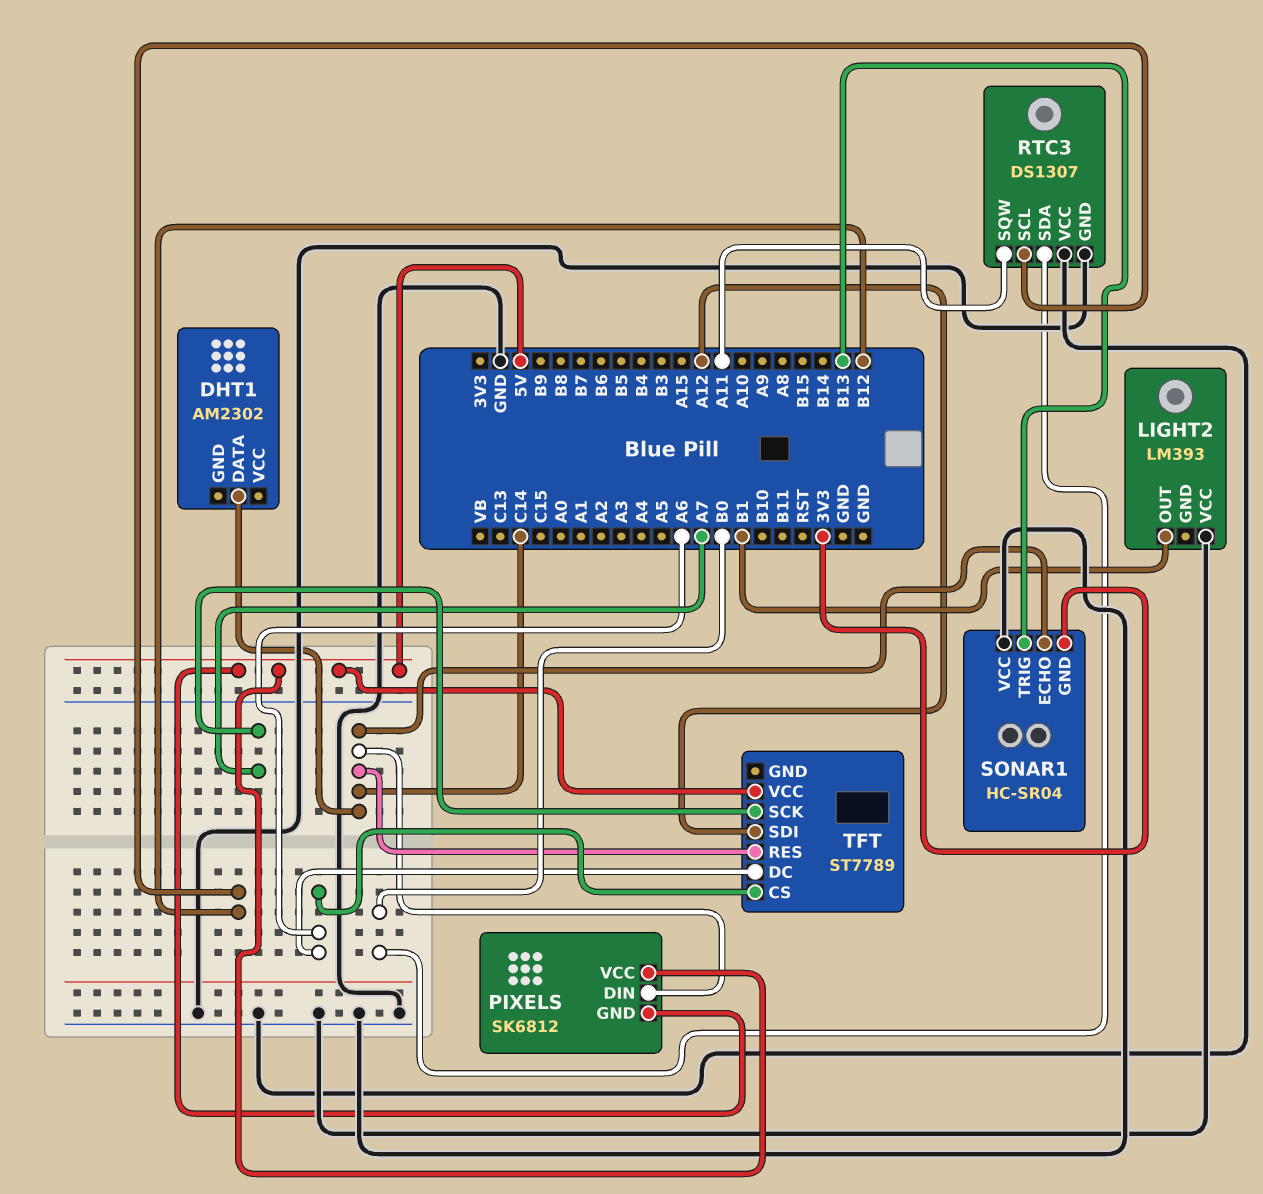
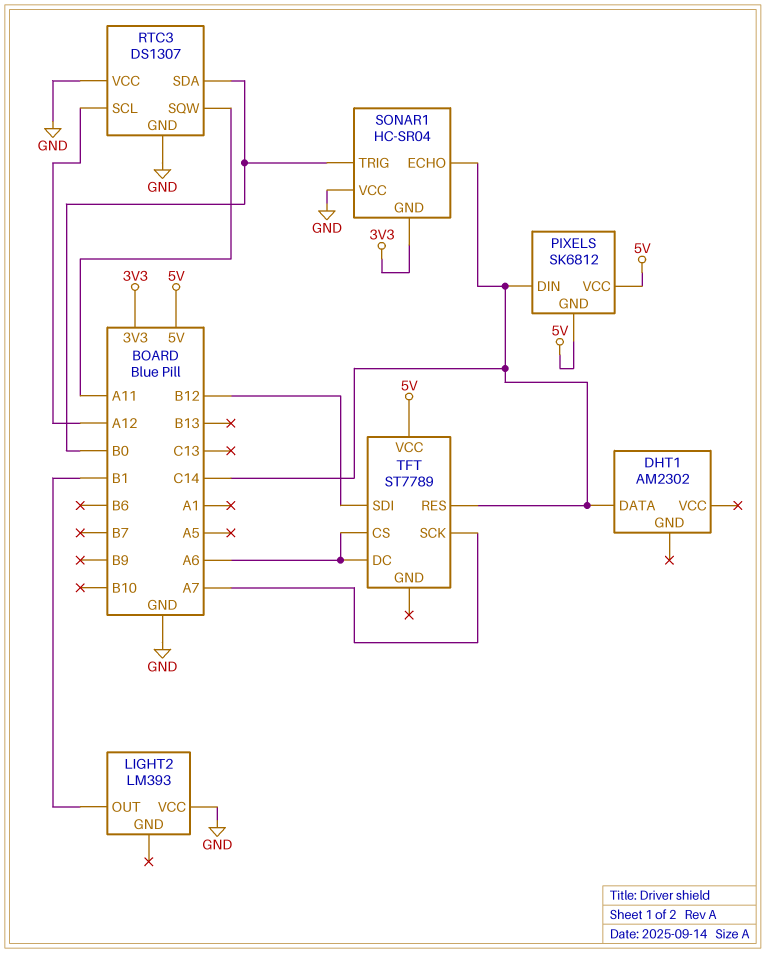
RTC3 pin SCL: B12 -> A12
SONAR1 pin TRIG: B13 -> B0
TFT pin SDI: A12 -> B12

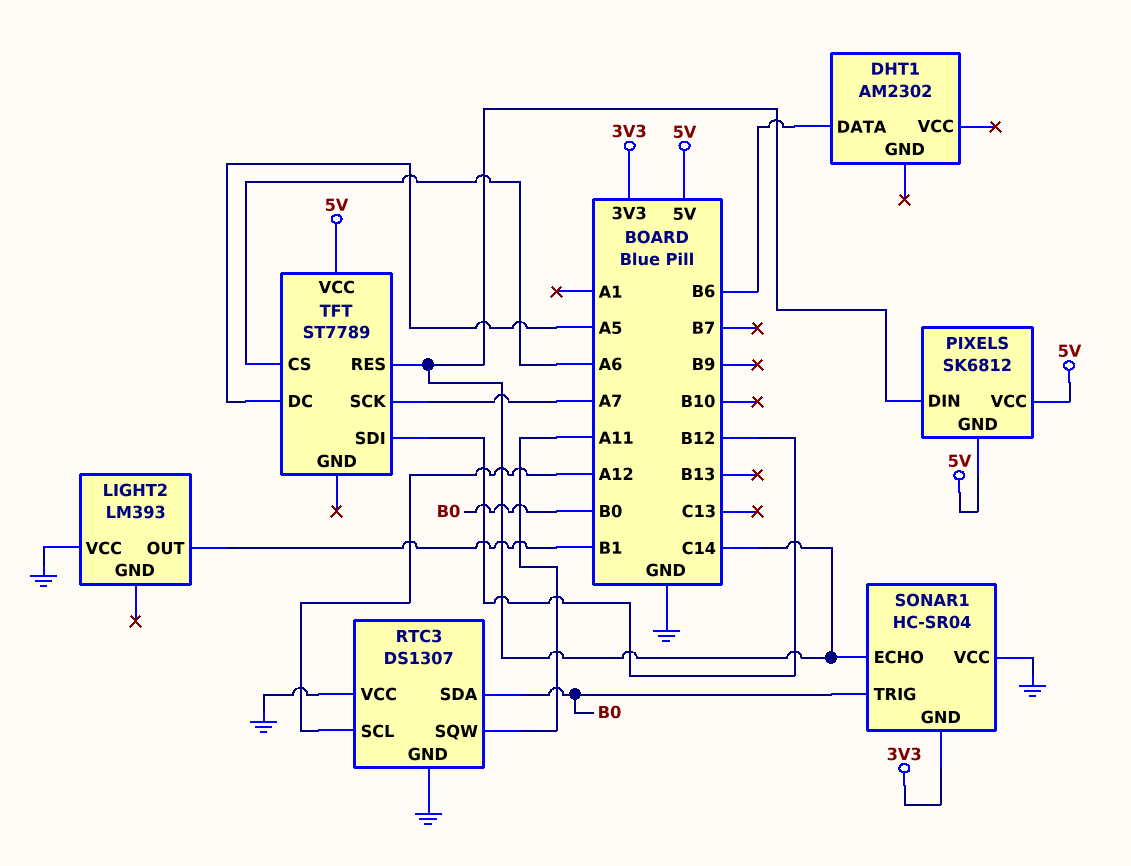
DHT1 pin DATA: C14 -> B6
TFT pin DC: A6 -> A5

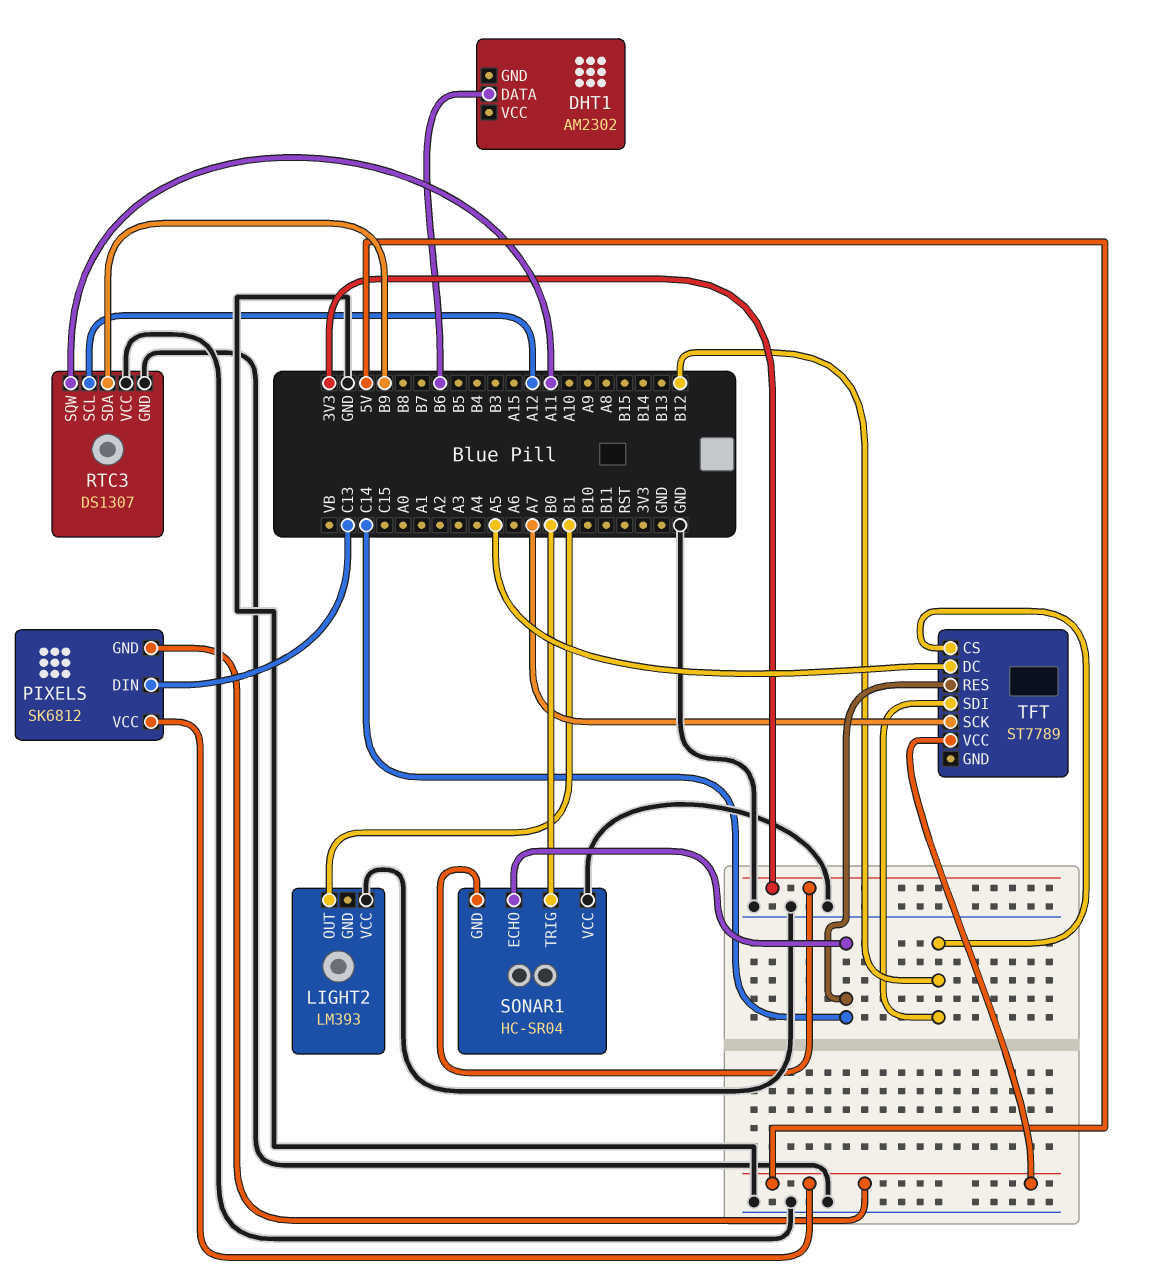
PIXELS pin DIN: C14 -> C13
RTC3 pin SDA: B0 -> B9
TFT pin CS: A6 -> B12

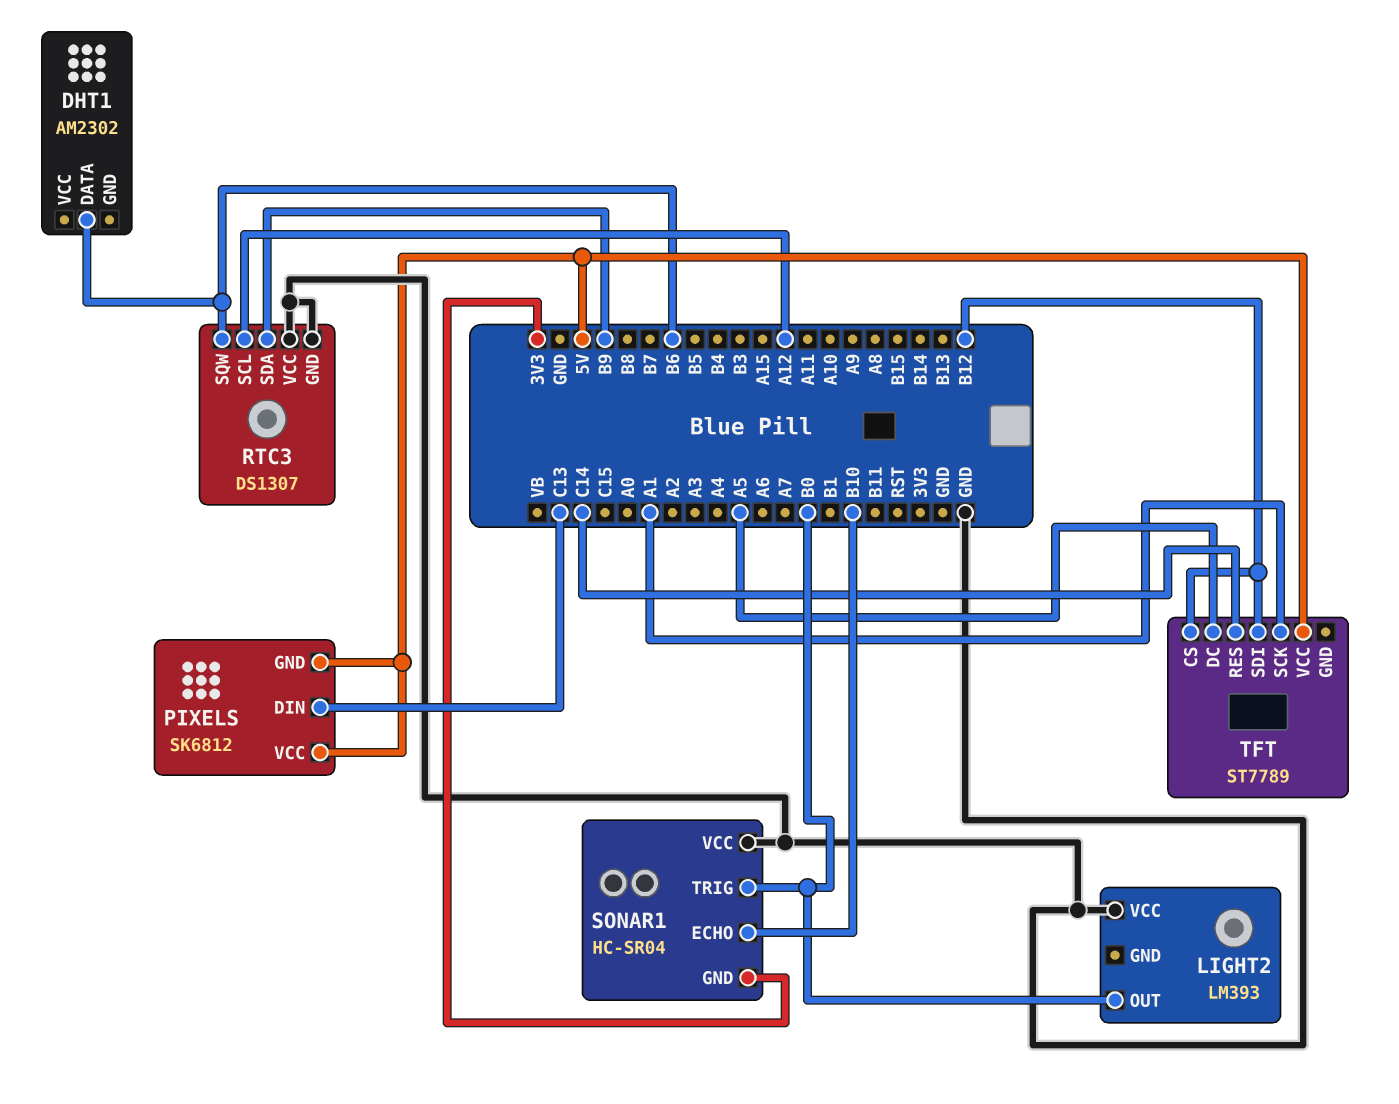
LIGHT2 pin OUT: B1 -> B0
RTC3 pin SQW: A11 -> B6
SONAR1 pin ECHO: C14 -> B10
TFT pin SCK: A7 -> A1

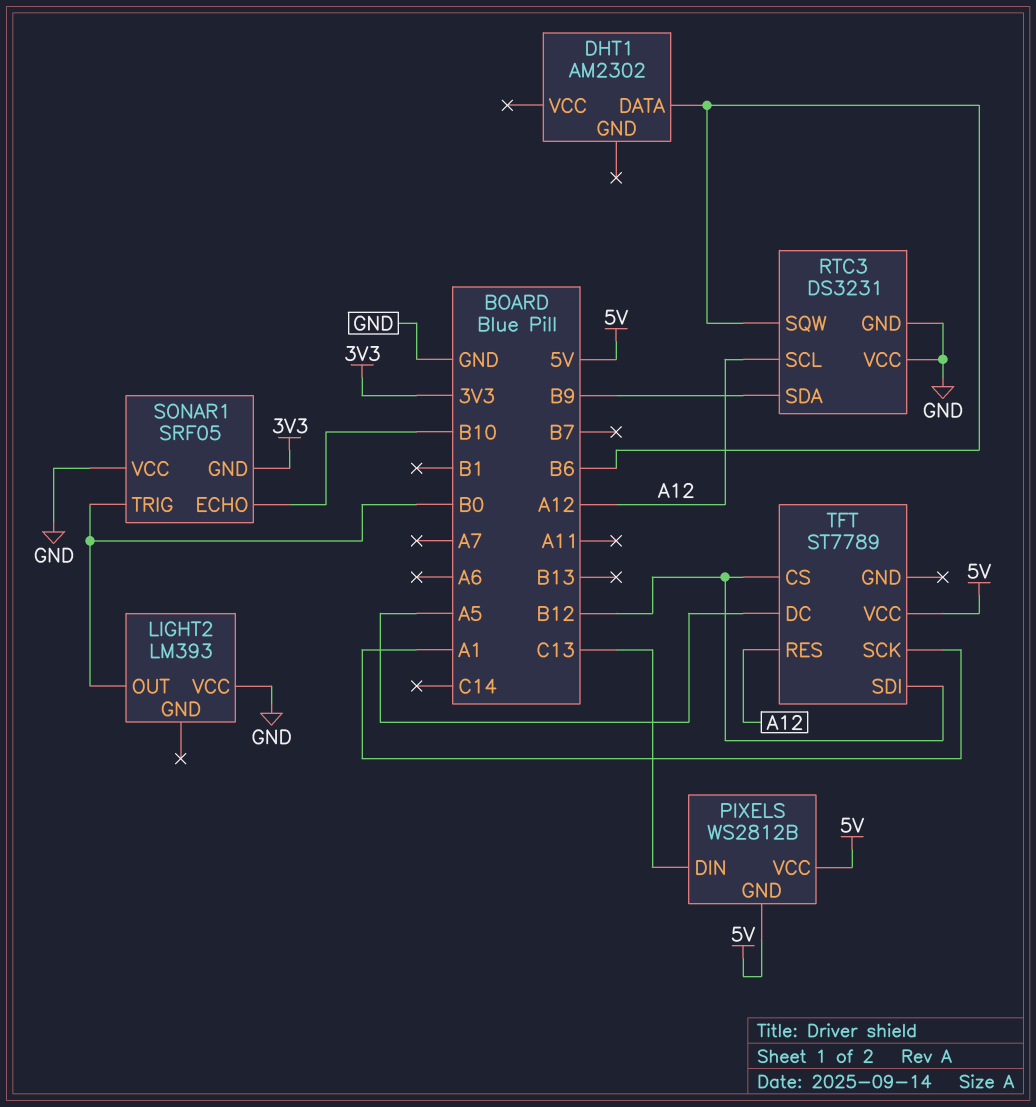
PIXELS: SK6812 -> WS2812B
RTC3: DS1307 -> DS3231
SONAR1: HC-SR04 -> SRF05
TFT pin RES: C14 -> A12

